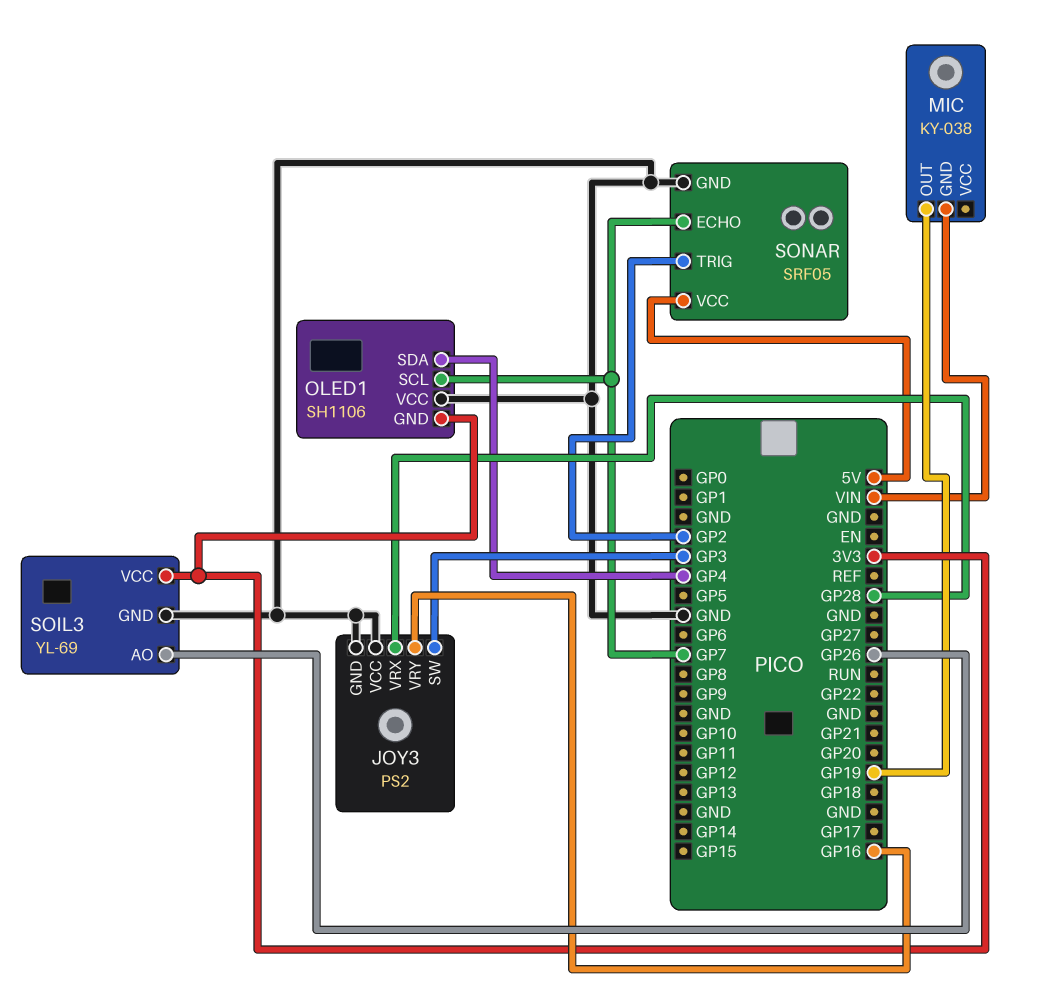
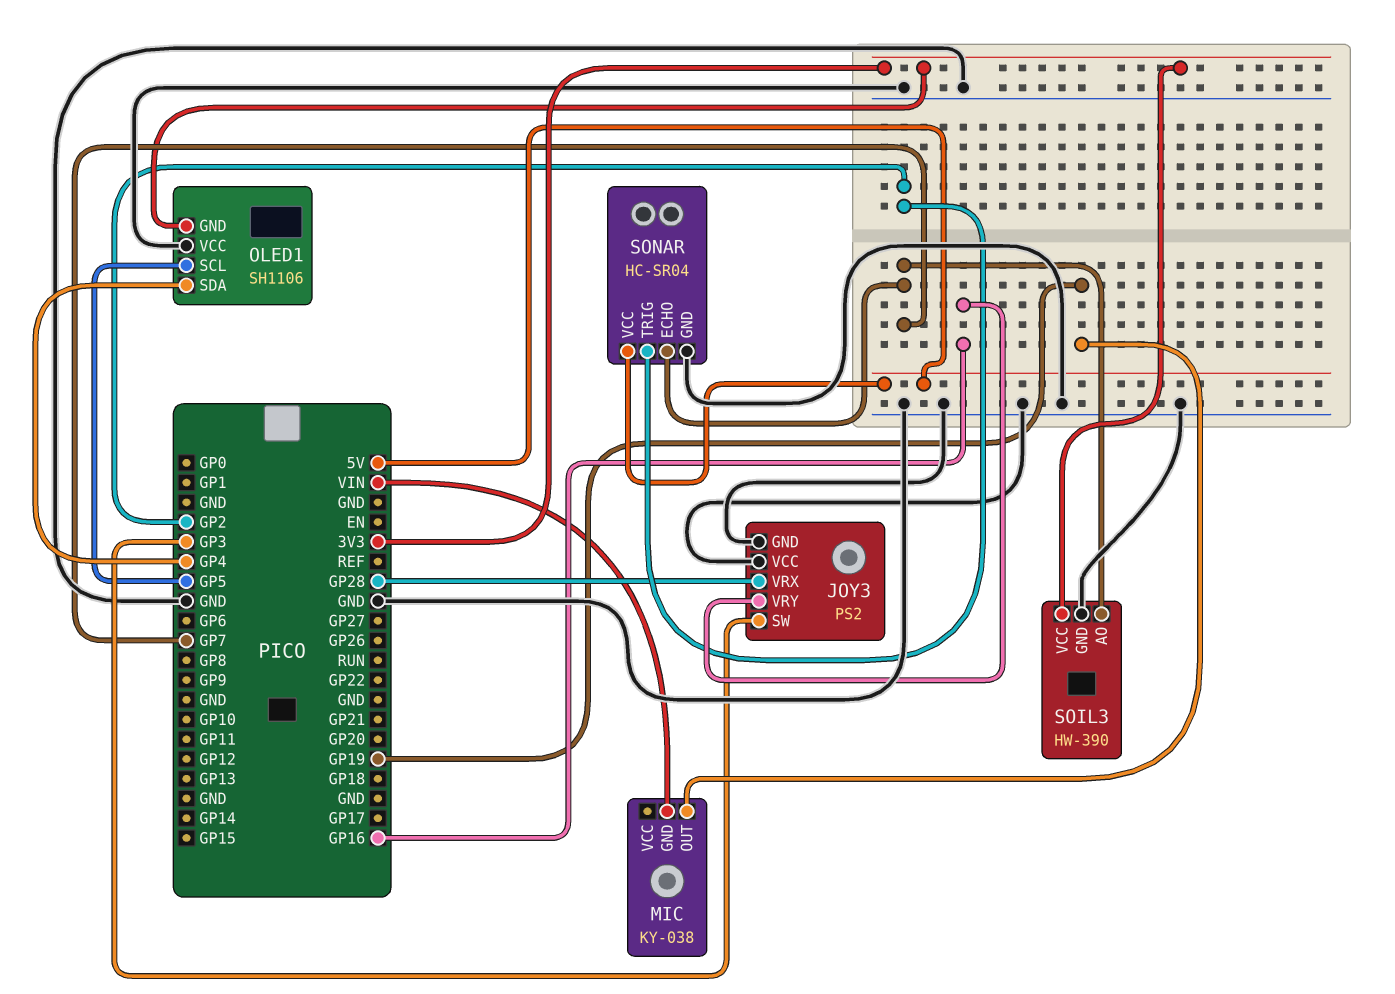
OLED1 pin SCL: GP7 -> GP5
SOIL3: YL-69 -> HW-390
SOIL3 pin AO: GP26 -> GP7
SONAR: SRF05 -> HC-SR04

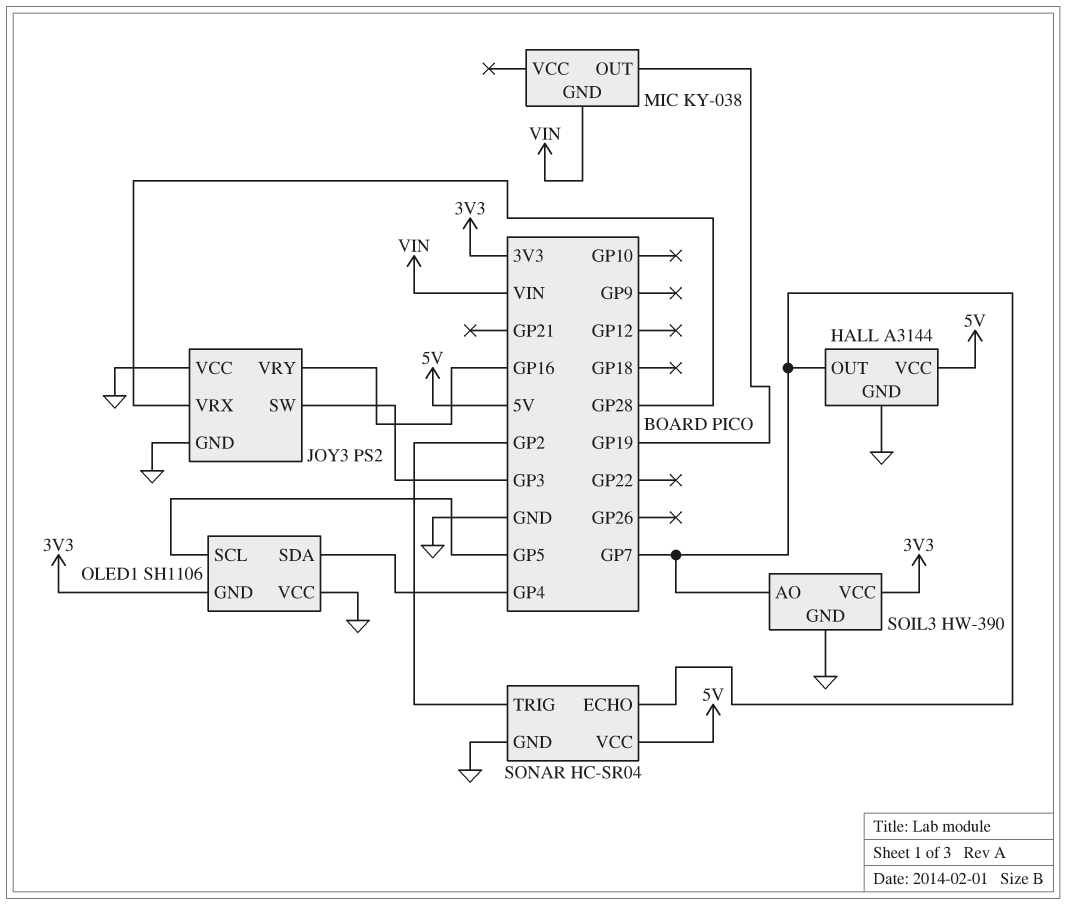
HALL: none -> A3144
HALL pin GND: none -> GND
HALL pin OUT: none -> GP7
HALL pin VCC: none -> 5V

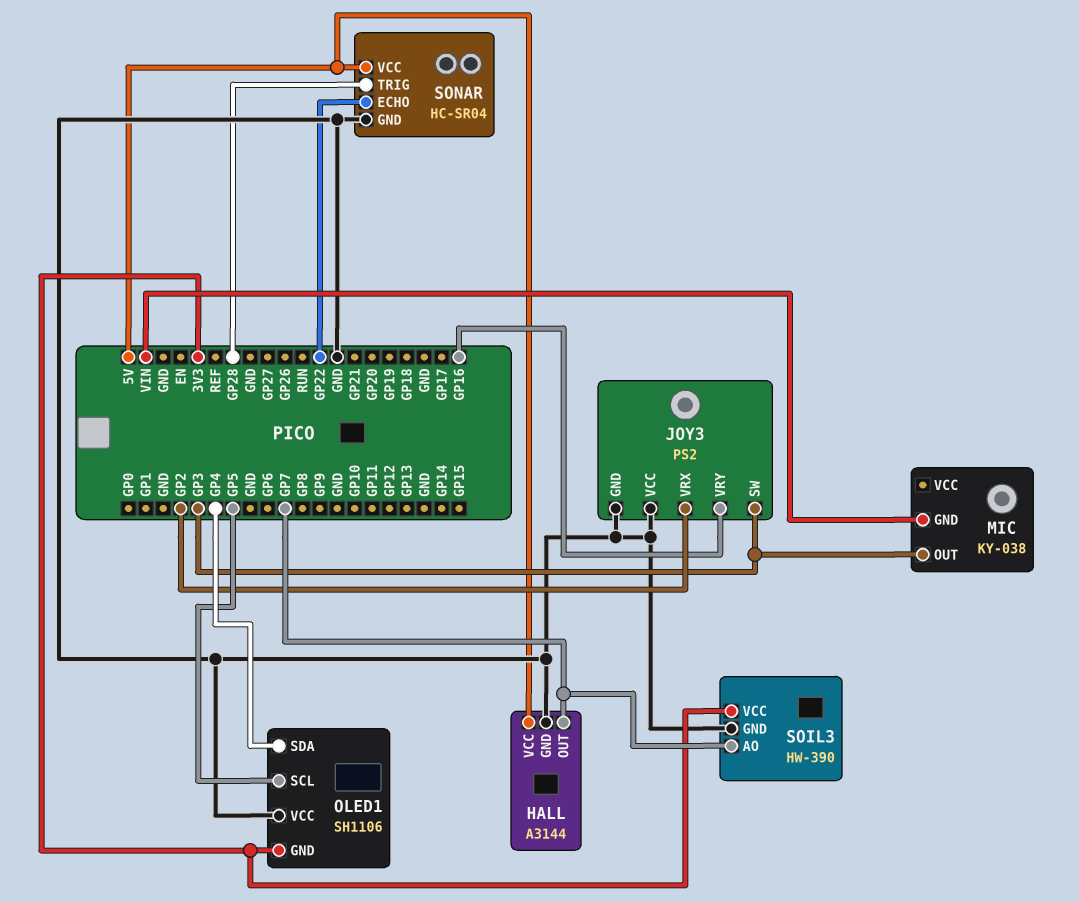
JOY3 pin VRX: GP28 -> GP2
MIC pin OUT: GP19 -> GP3
SONAR pin ECHO: GP7 -> GP22
SONAR pin TRIG: GP2 -> GP28

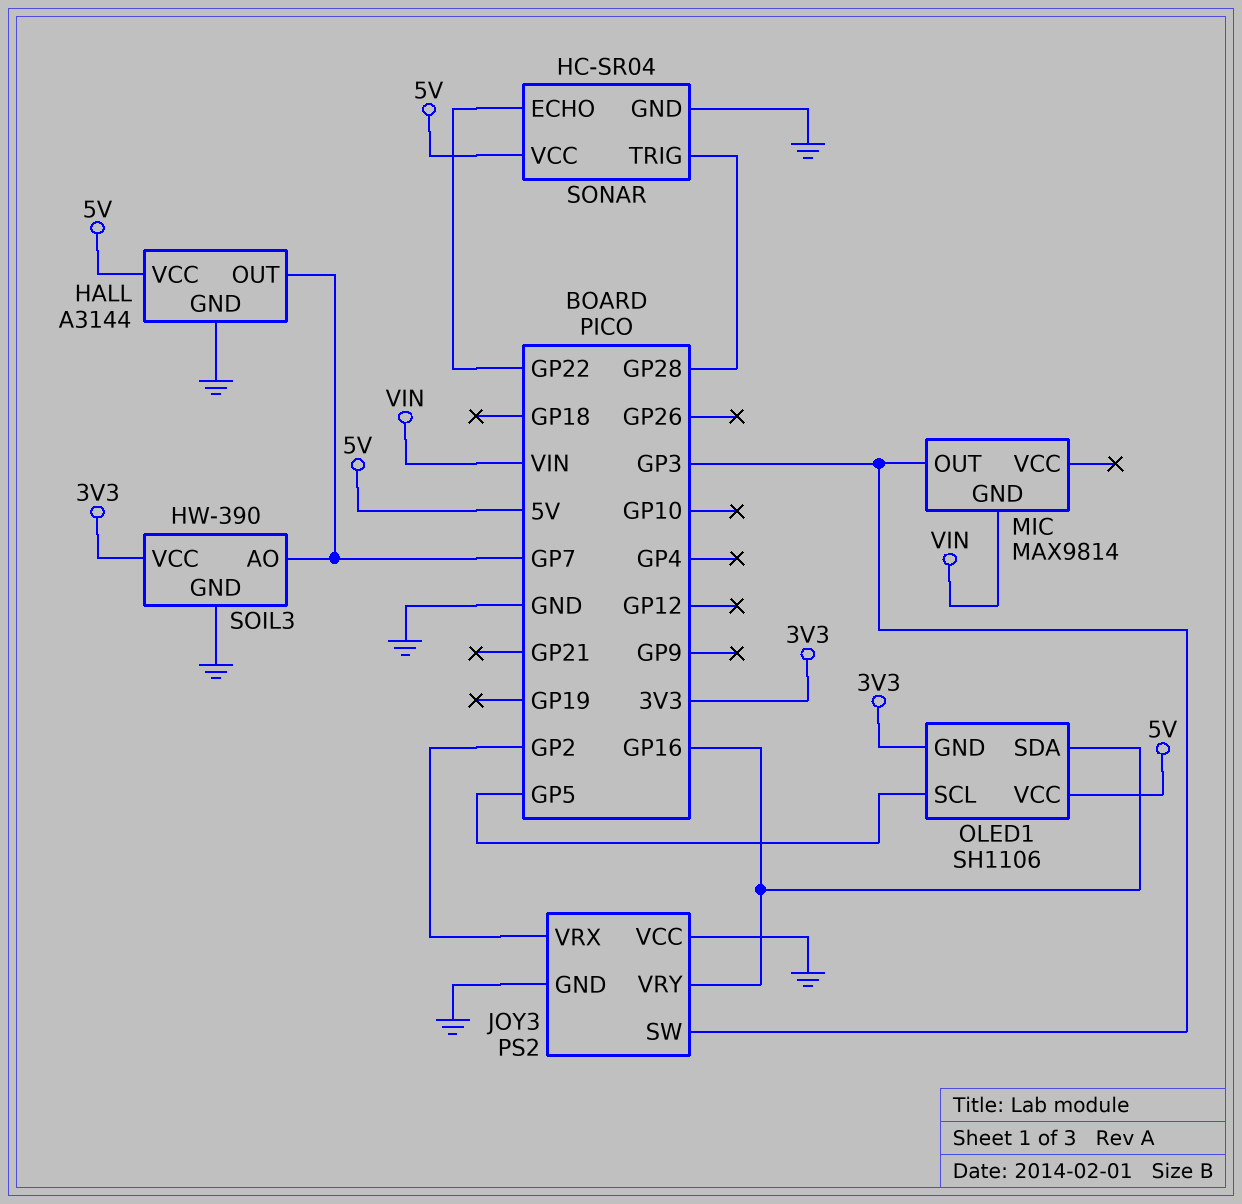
MIC: KY-038 -> MAX9814
OLED1 pin SDA: GP4 -> GP16
OLED1 pin VCC: GND -> 5V

